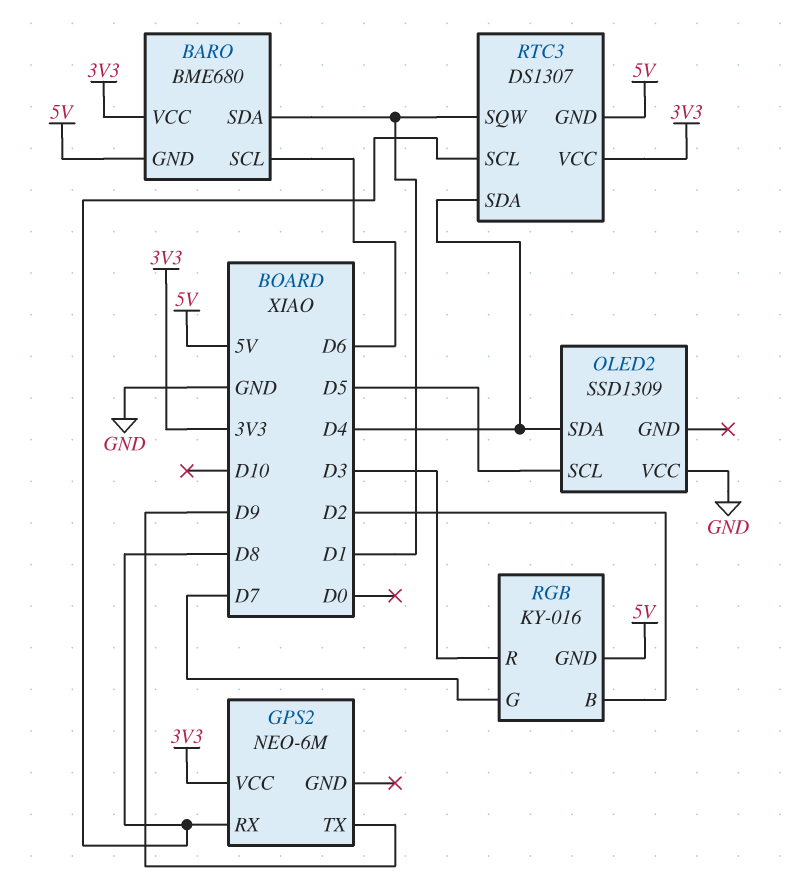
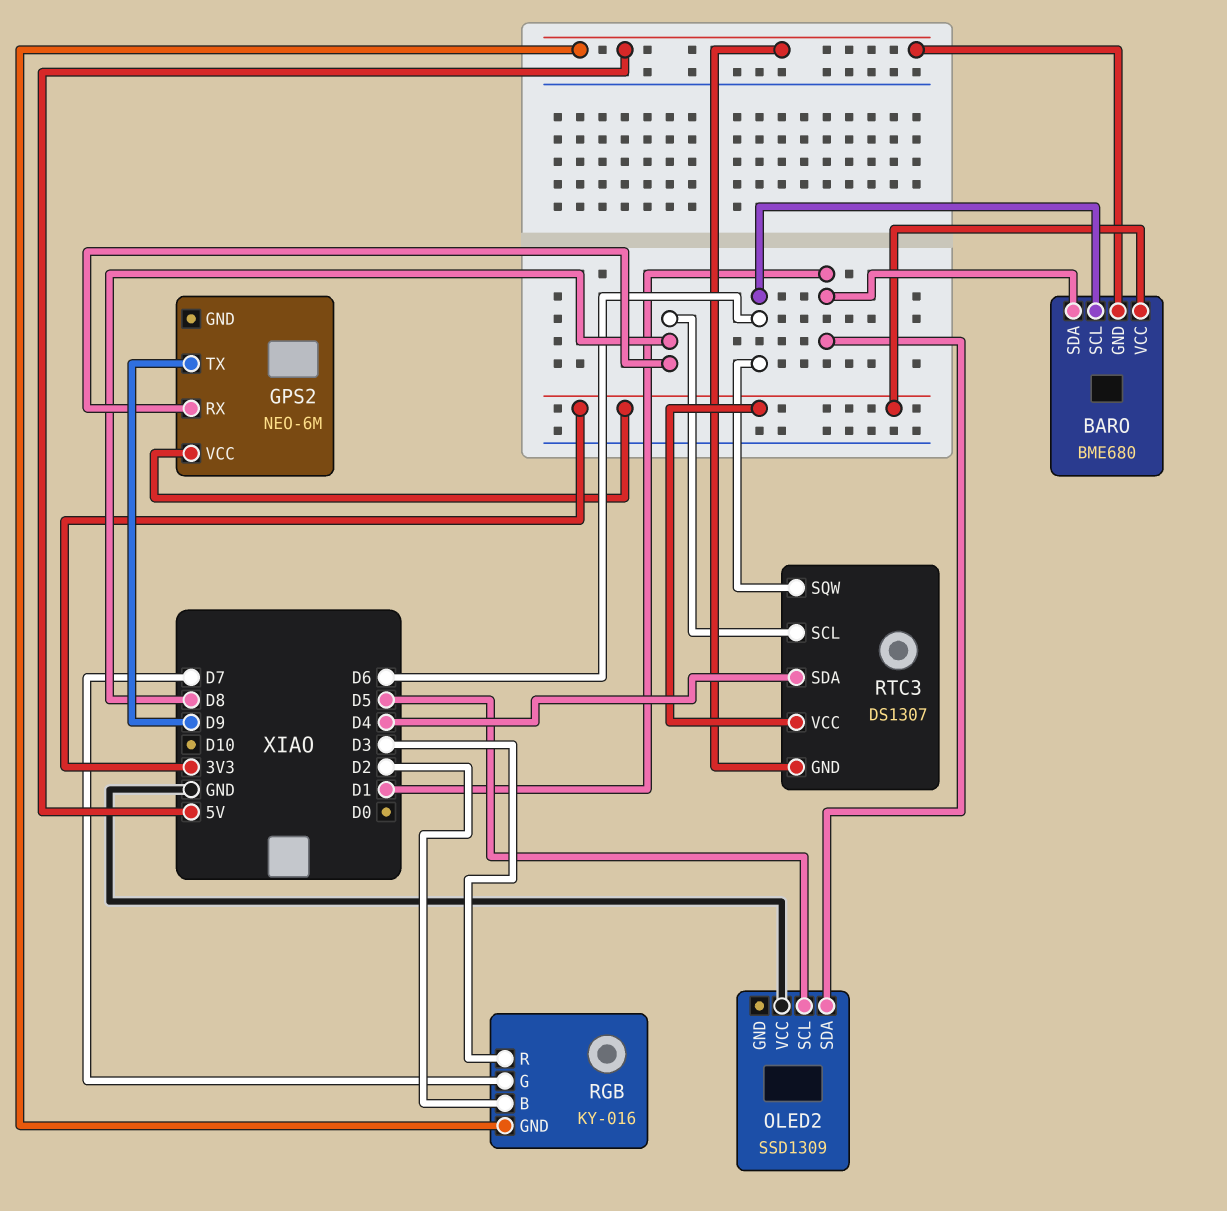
OLED2 pin SDA: D4 -> D1
RTC3 pin SQW: D1 -> D6

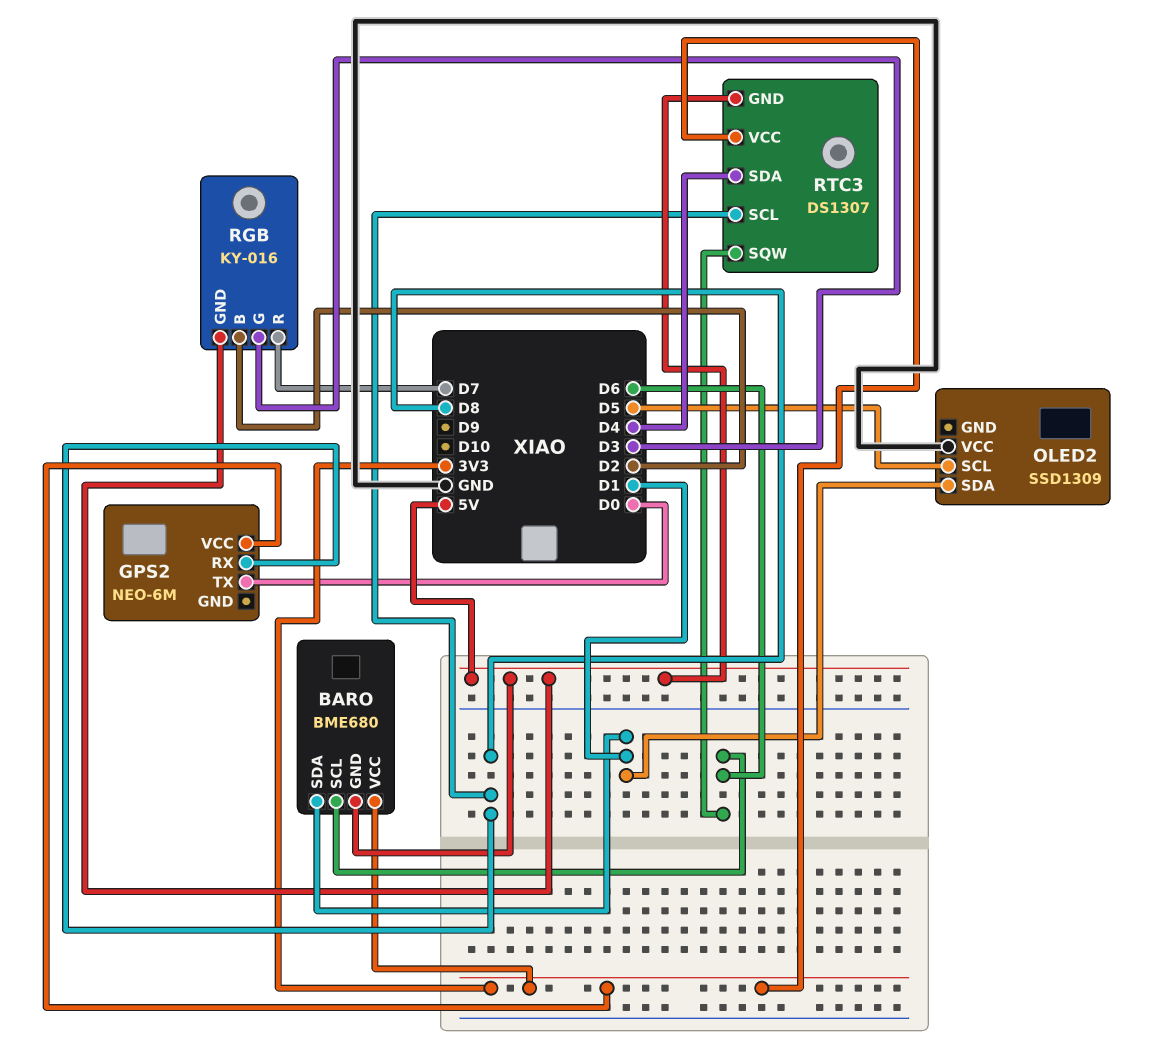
GPS2 pin TX: D9 -> D0
RGB pin G: D7 -> D3
RGB pin R: D3 -> D7

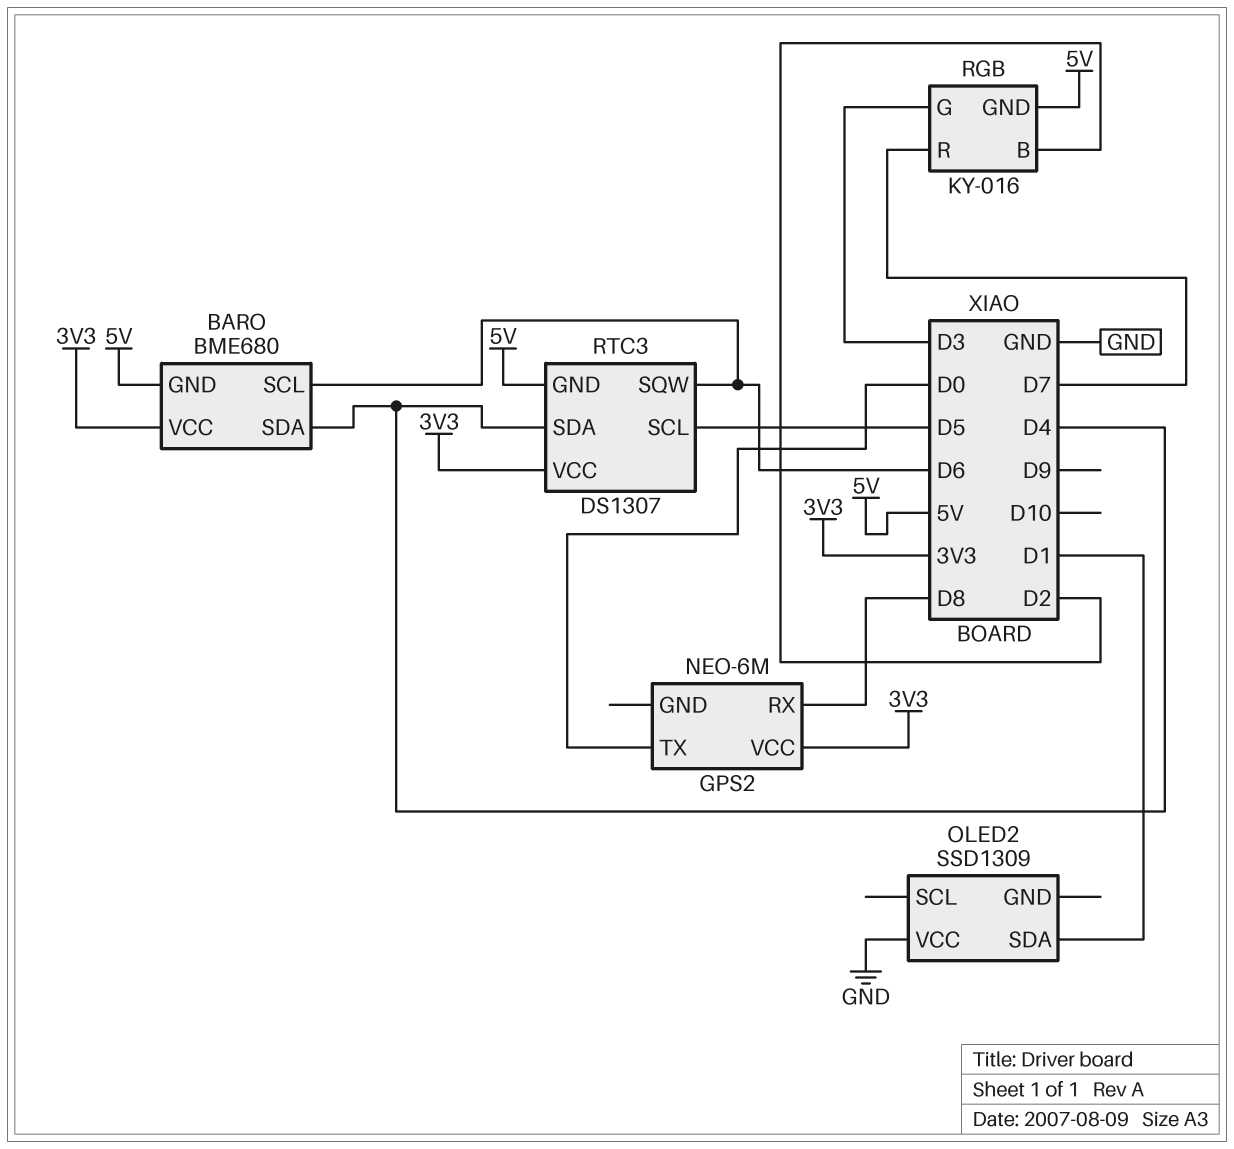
BARO pin SDA: D1 -> D4
OLED2 pin SCL: D5 -> none
RTC3 pin SCL: D8 -> D5

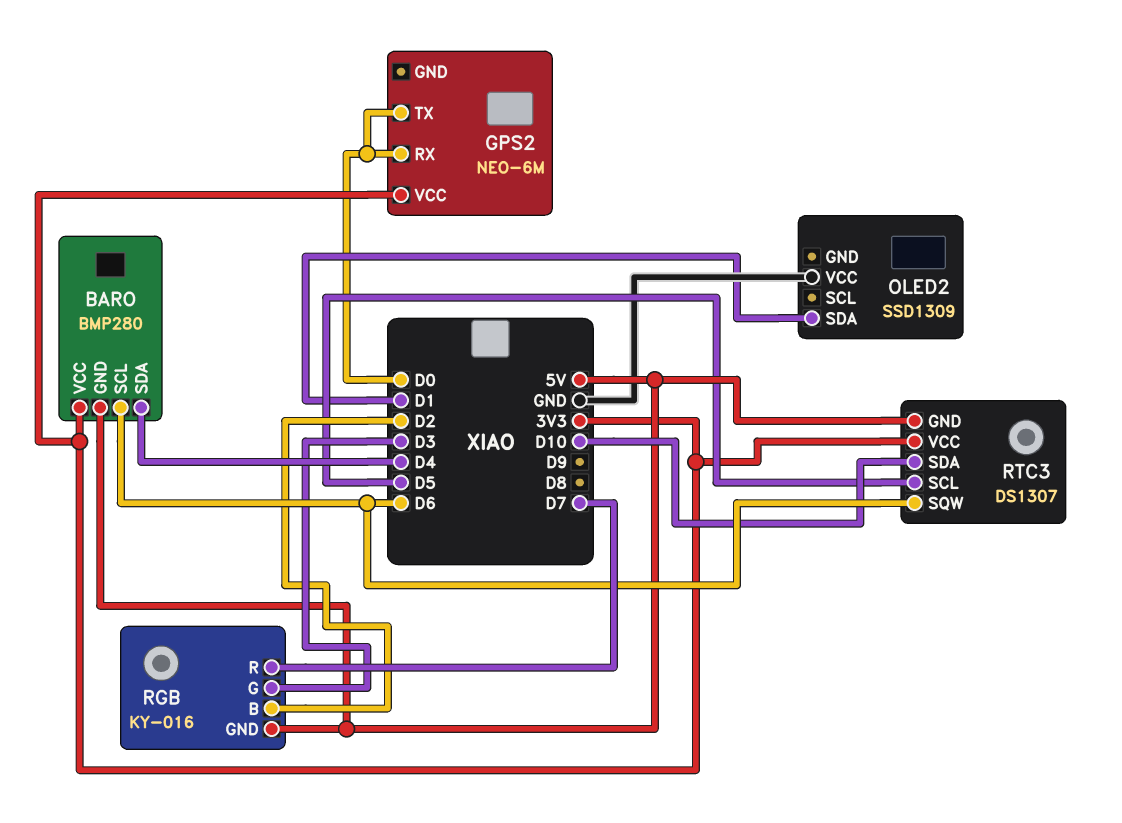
BARO: BME680 -> BMP280
GPS2 pin RX: D8 -> D0
RTC3 pin SDA: D4 -> D10

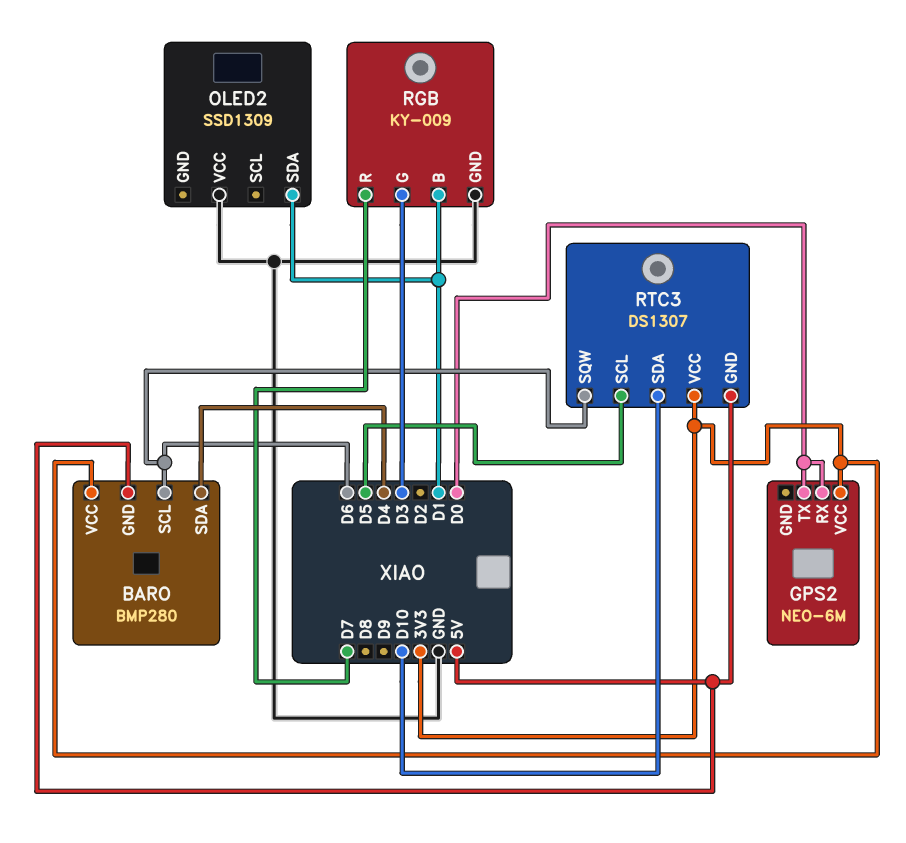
RGB: KY-016 -> KY-009
RGB pin B: D2 -> D1
RGB pin GND: 5V -> GND

